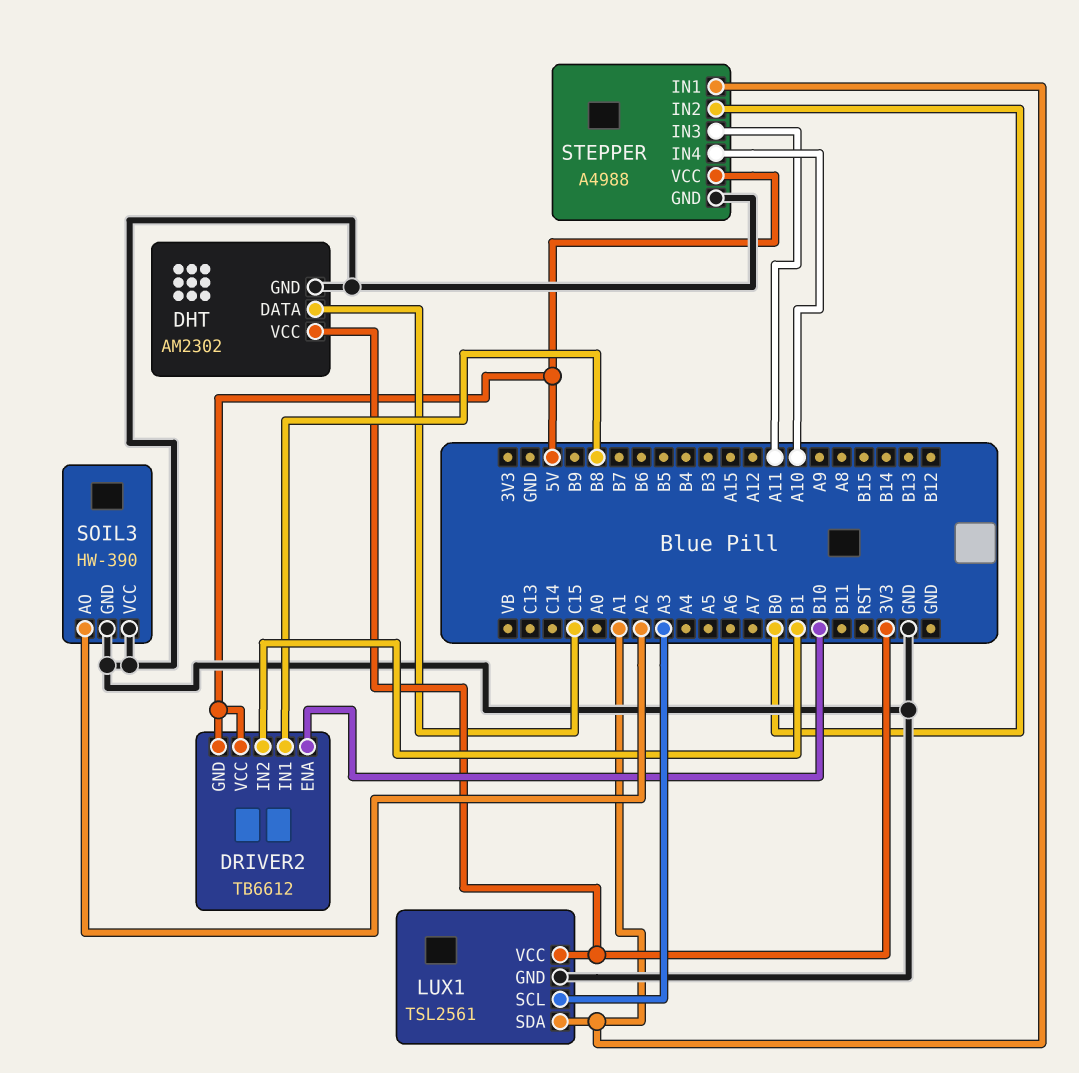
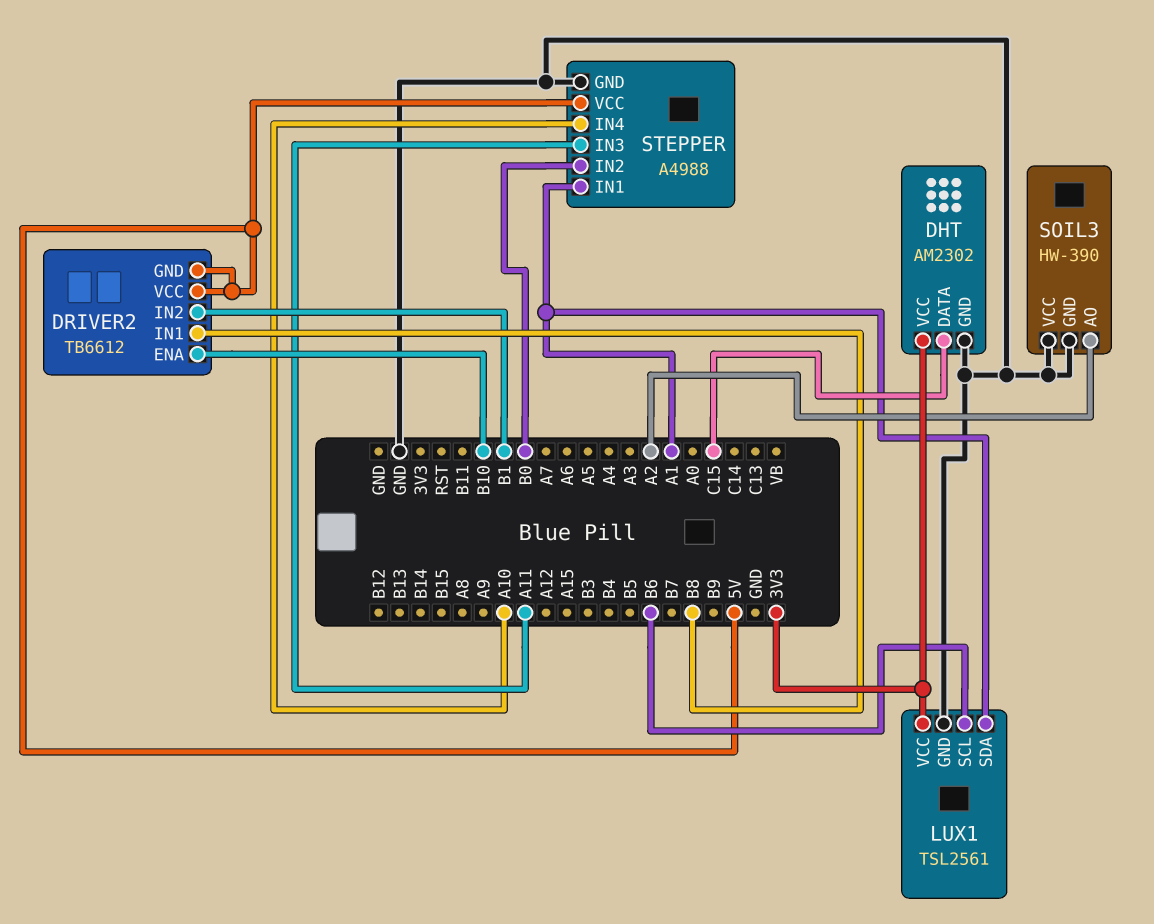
LUX1 pin SCL: A3 -> B6

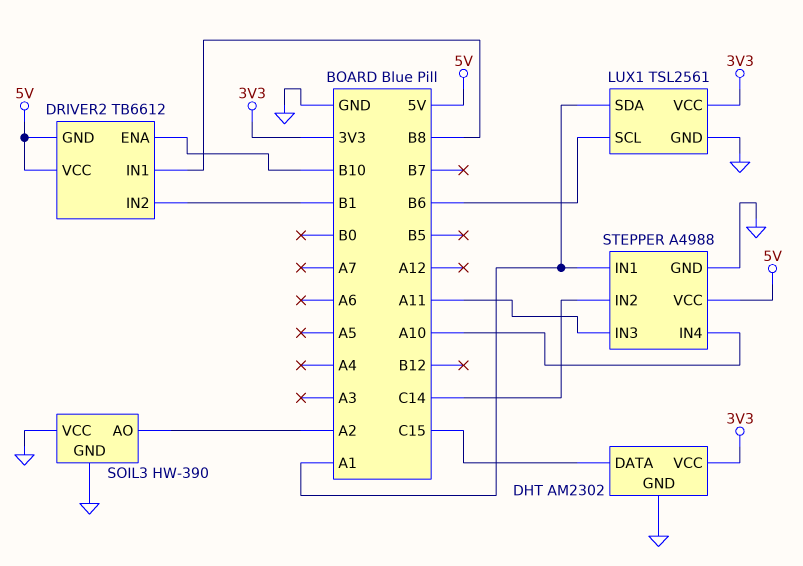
STEPPER pin IN2: B0 -> C14

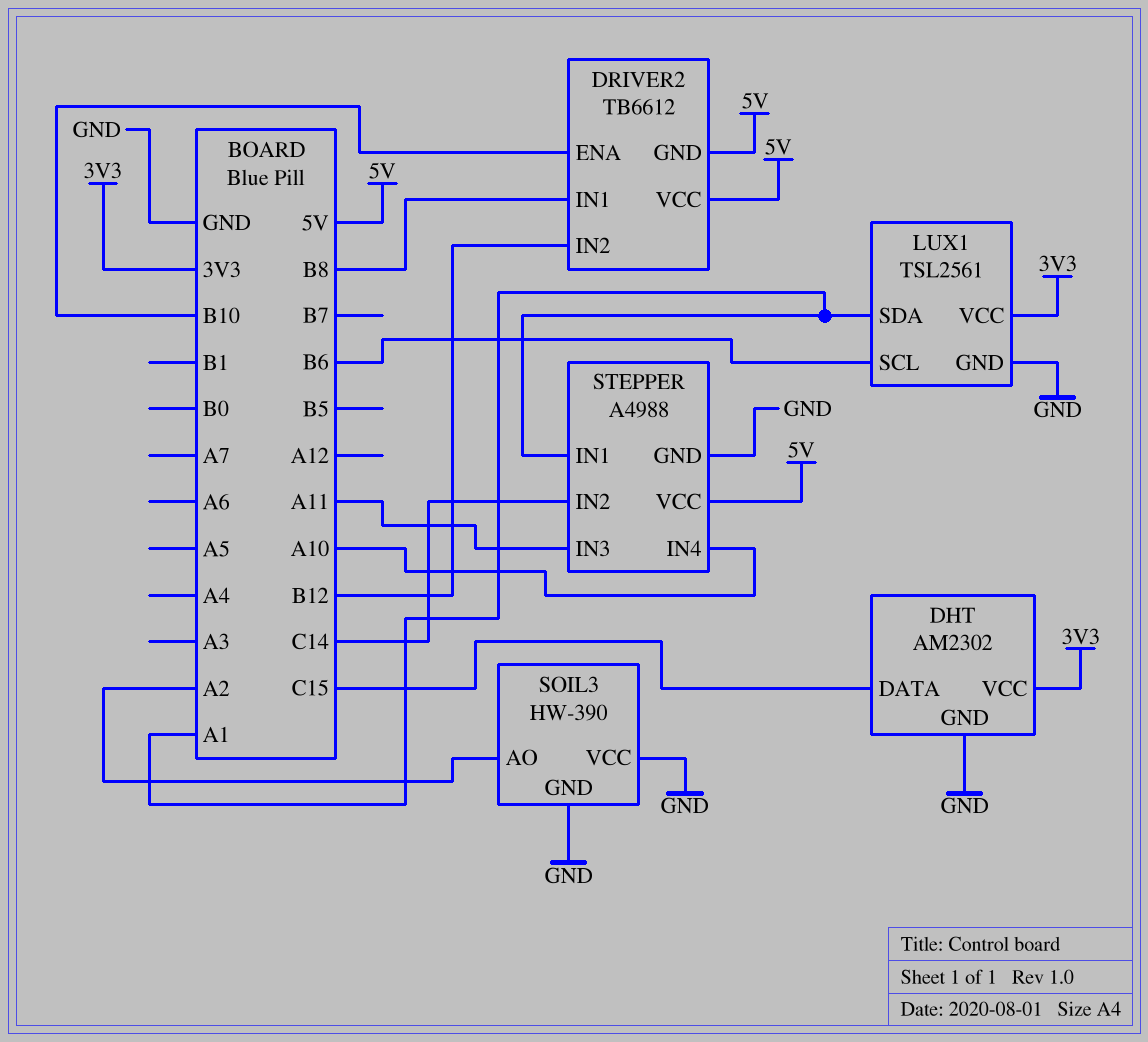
DRIVER2 pin IN2: B1 -> B12

